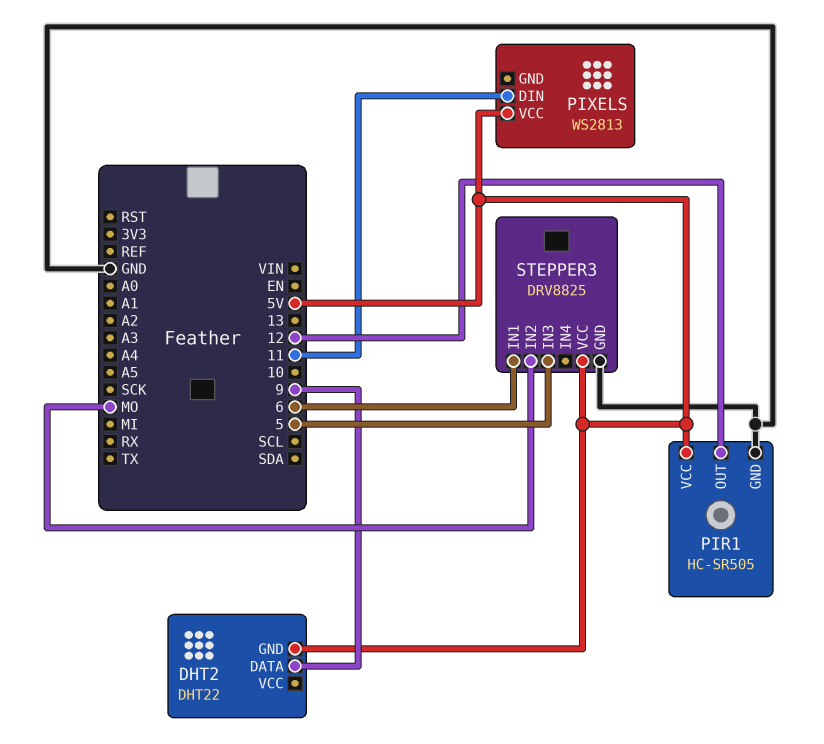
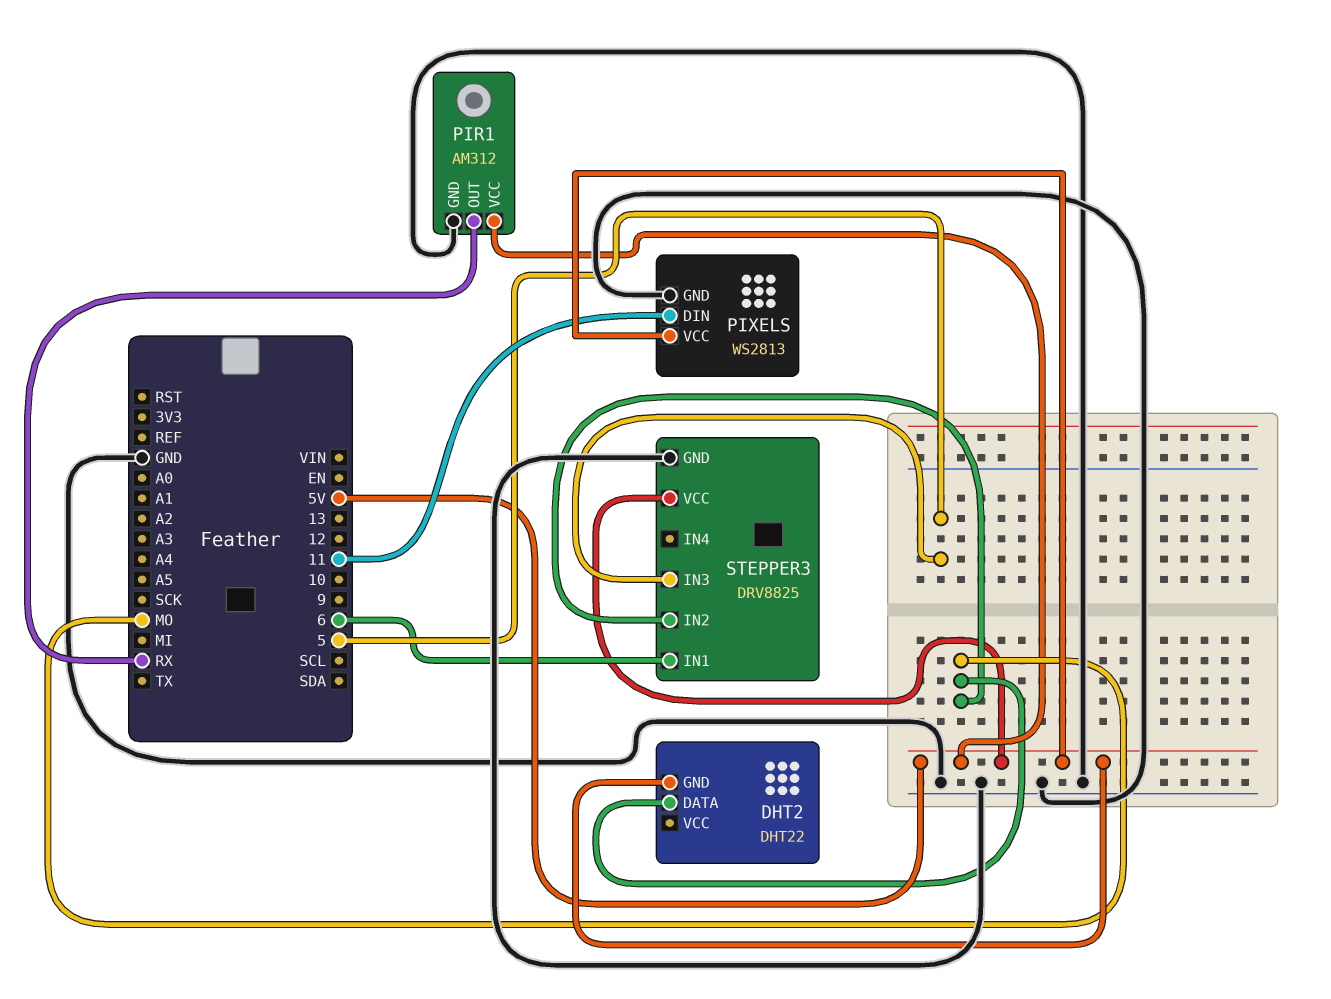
DHT2 pin DATA: 9 -> MO
PIR1: HC-SR505 -> AM312
PIR1 pin OUT: 12 -> RX
PIXELS pin GND: none -> GND

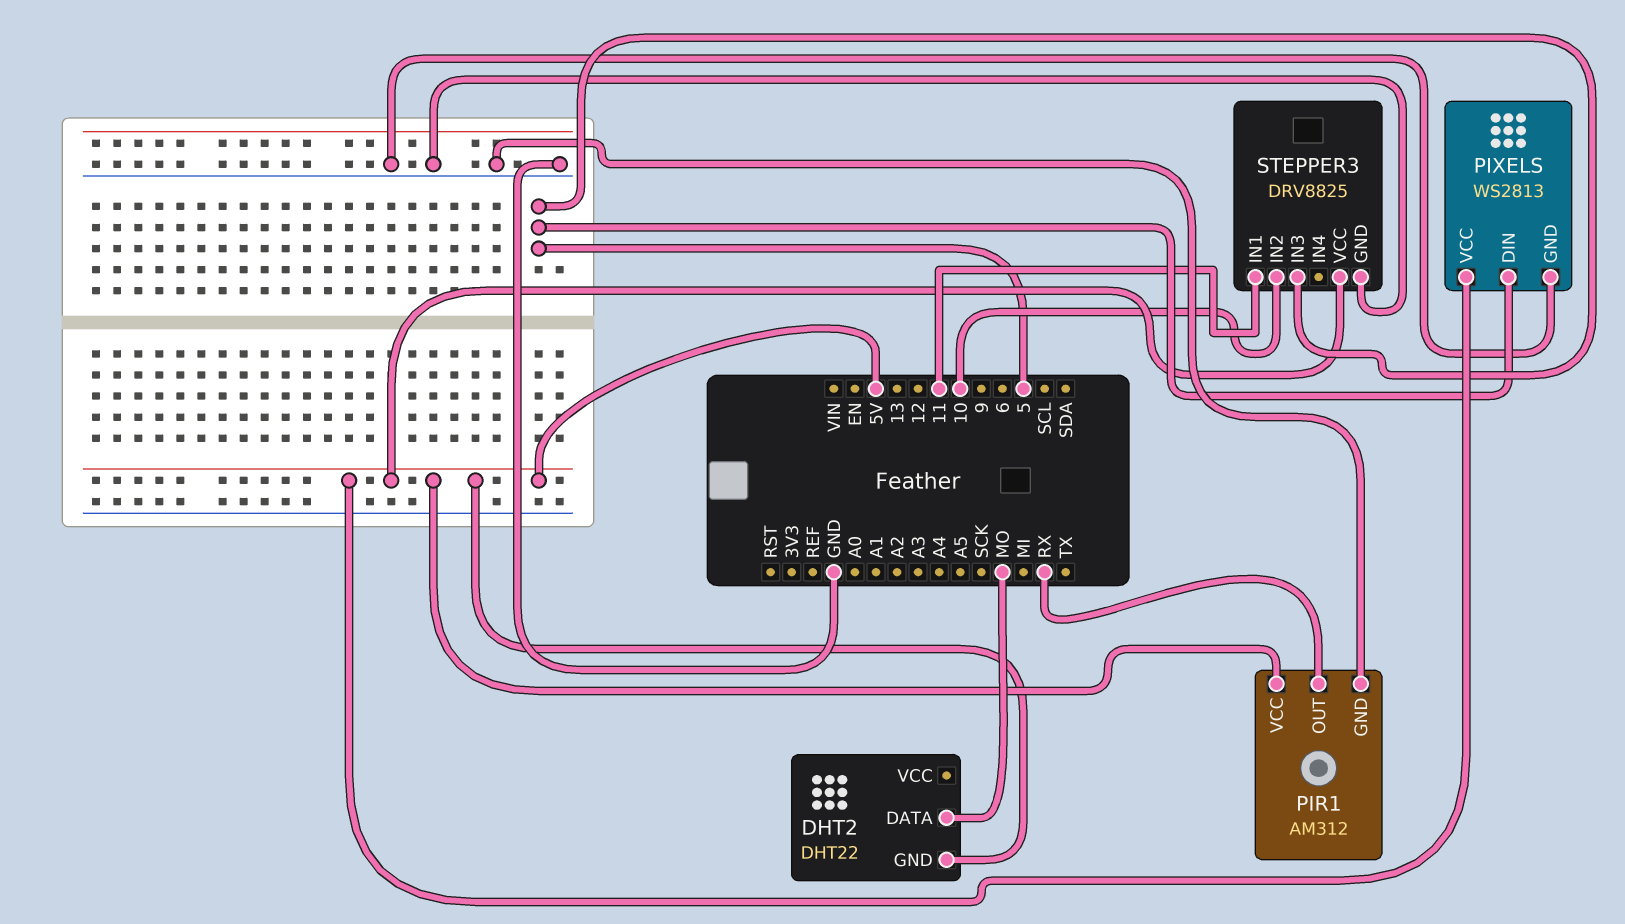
PIXELS pin DIN: 11 -> 5
STEPPER3 pin IN1: 6 -> 11
STEPPER3 pin IN2: MO -> 10

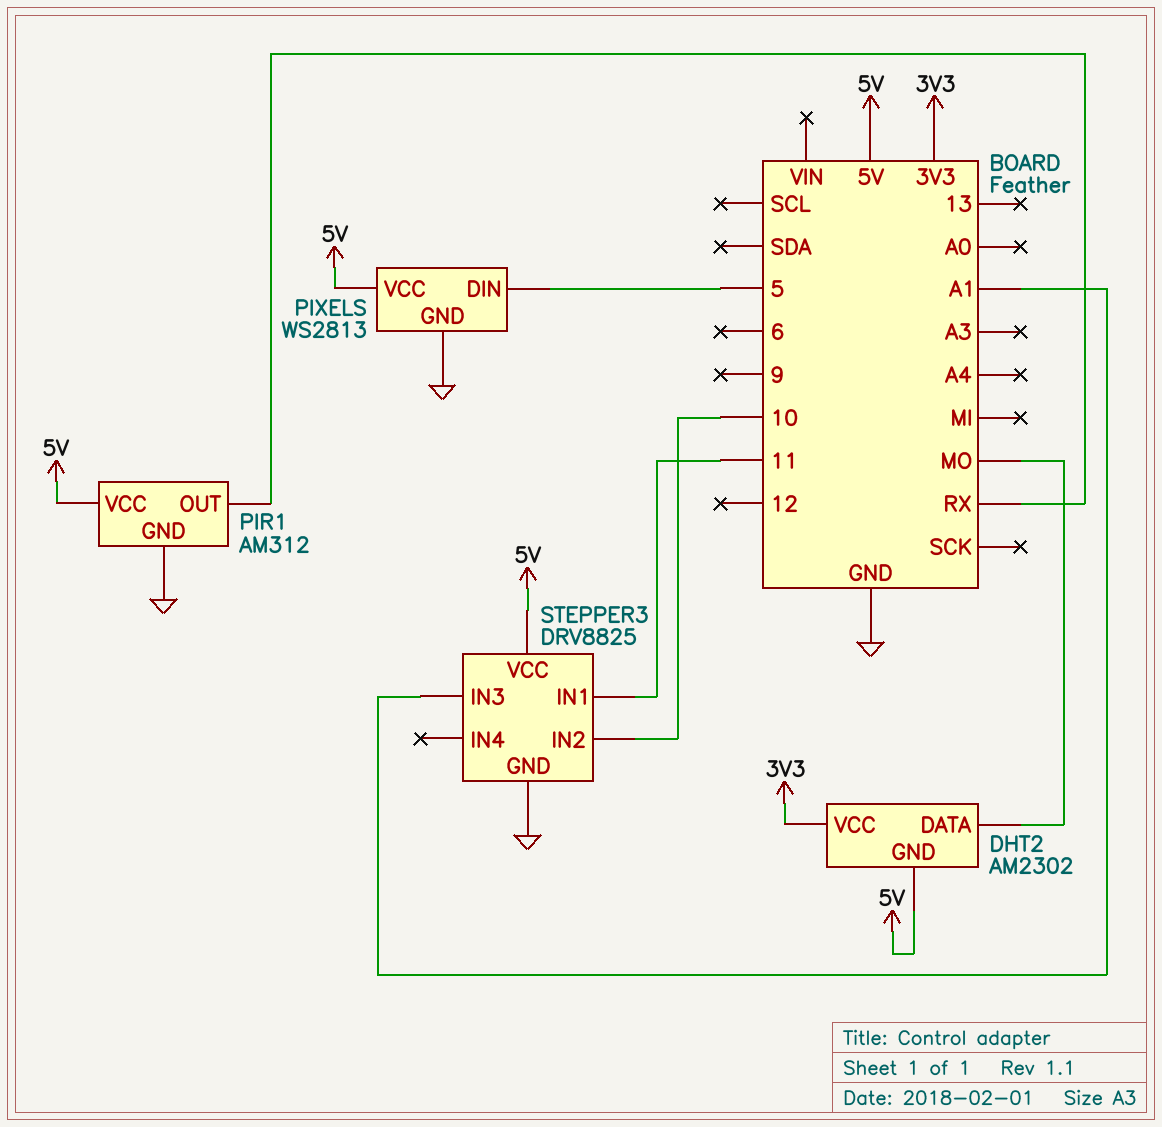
DHT2: DHT22 -> AM2302
DHT2 pin VCC: none -> 3V3
STEPPER3 pin IN3: 5 -> A1

